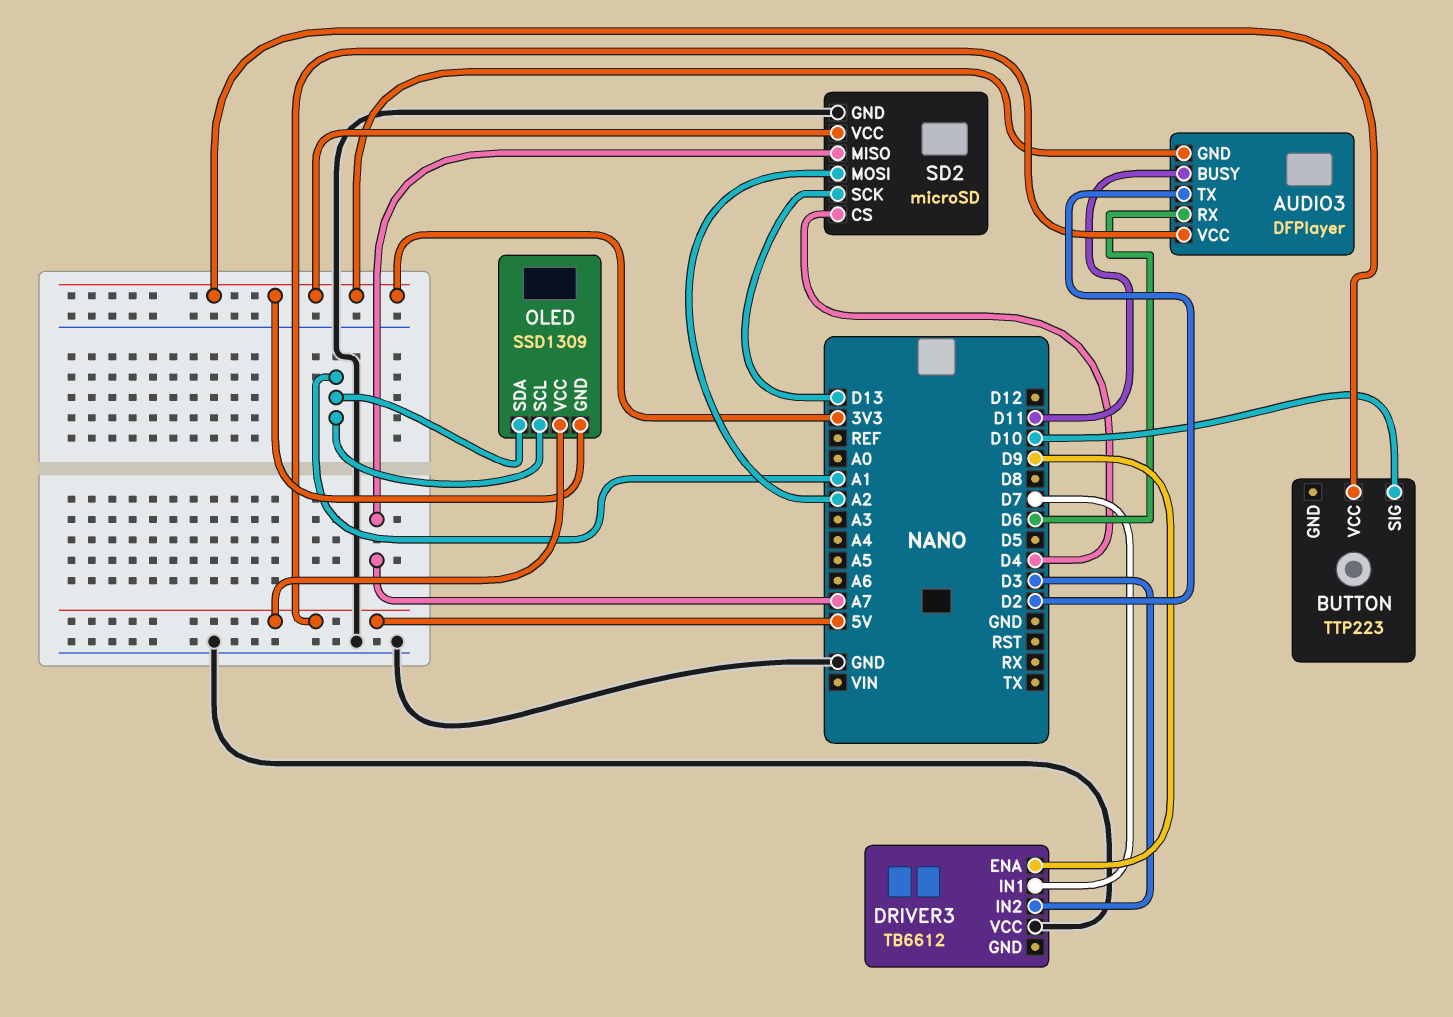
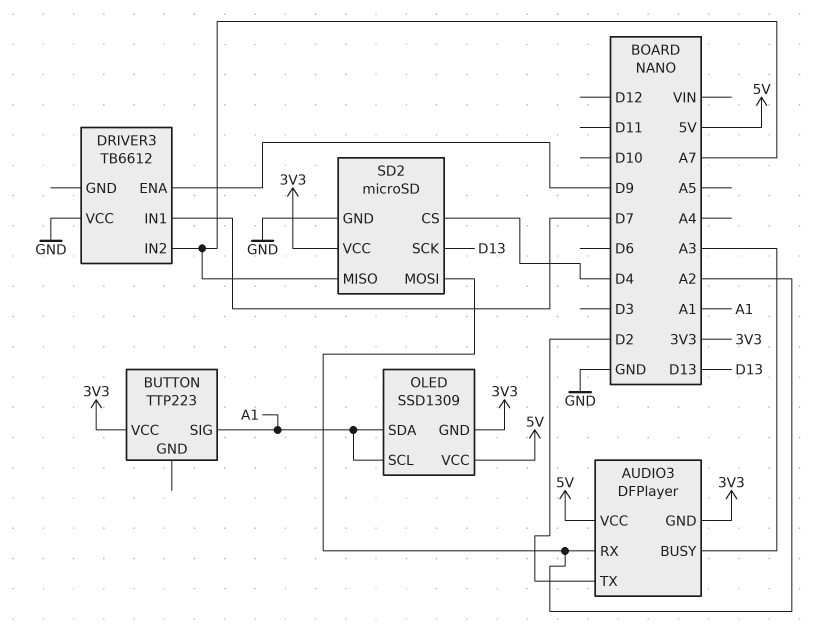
AUDIO3 pin BUSY: D11 -> A3
AUDIO3 pin RX: D6 -> A2
BUTTON pin SIG: D10 -> A1
DRIVER3 pin IN2: D3 -> A7

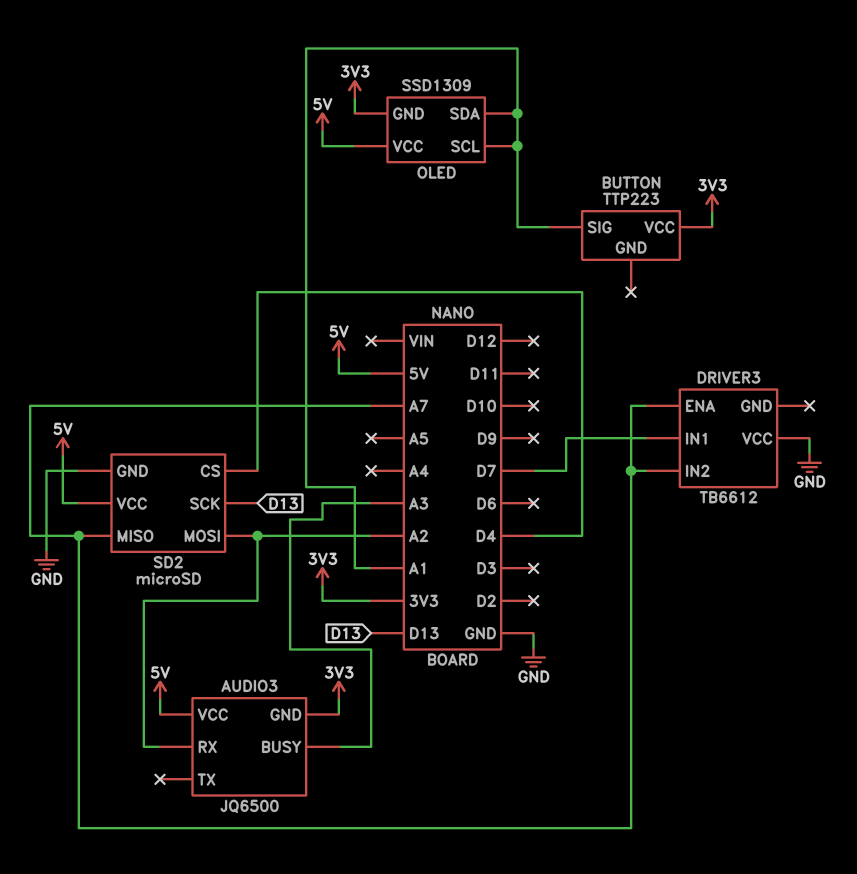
AUDIO3: DFPlayer -> JQ6500
AUDIO3 pin TX: D2 -> none
DRIVER3 pin ENA: D9 -> A7
SD2 pin VCC: 3V3 -> 5V

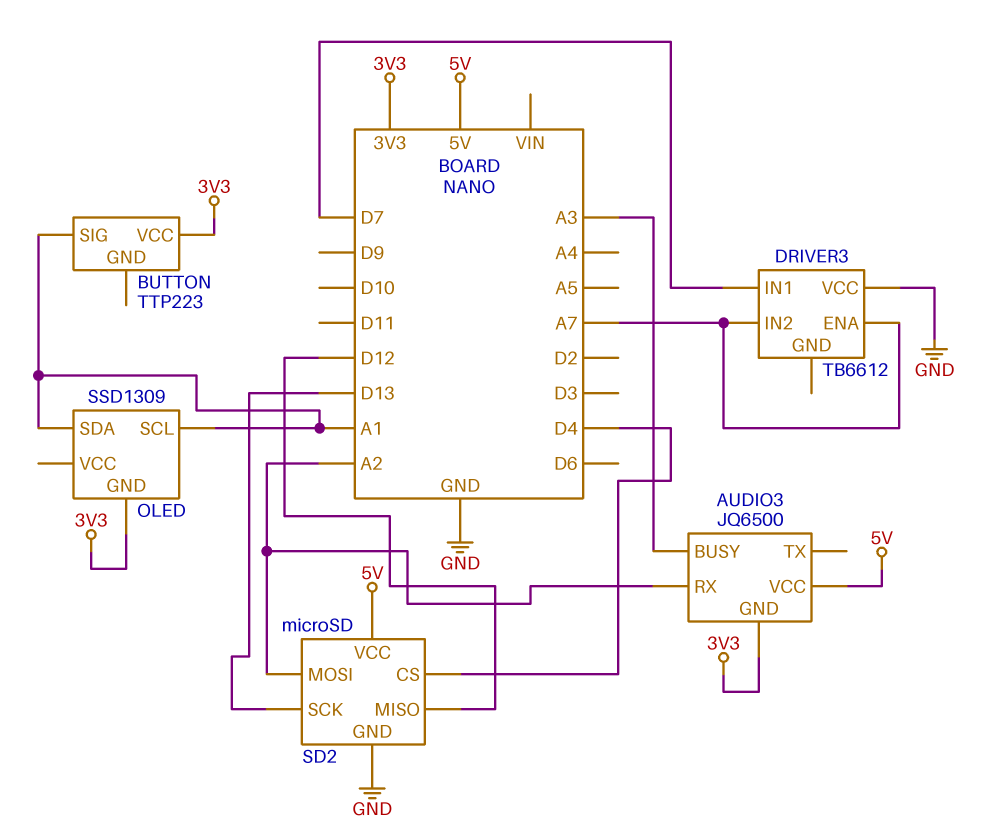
OLED pin VCC: 5V -> none
SD2 pin MISO: A7 -> D12

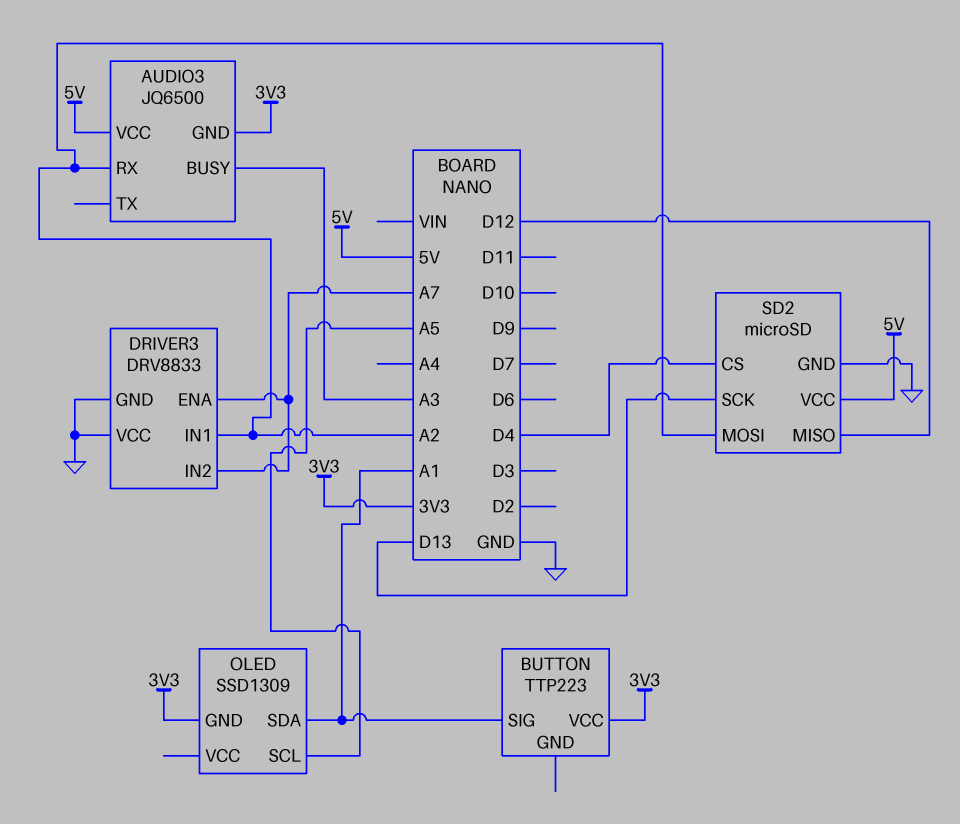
DRIVER3: TB6612 -> DRV8833
DRIVER3 pin GND: none -> GND
DRIVER3 pin IN1: D7 -> A2
OLED pin SCL: A1 -> A5

